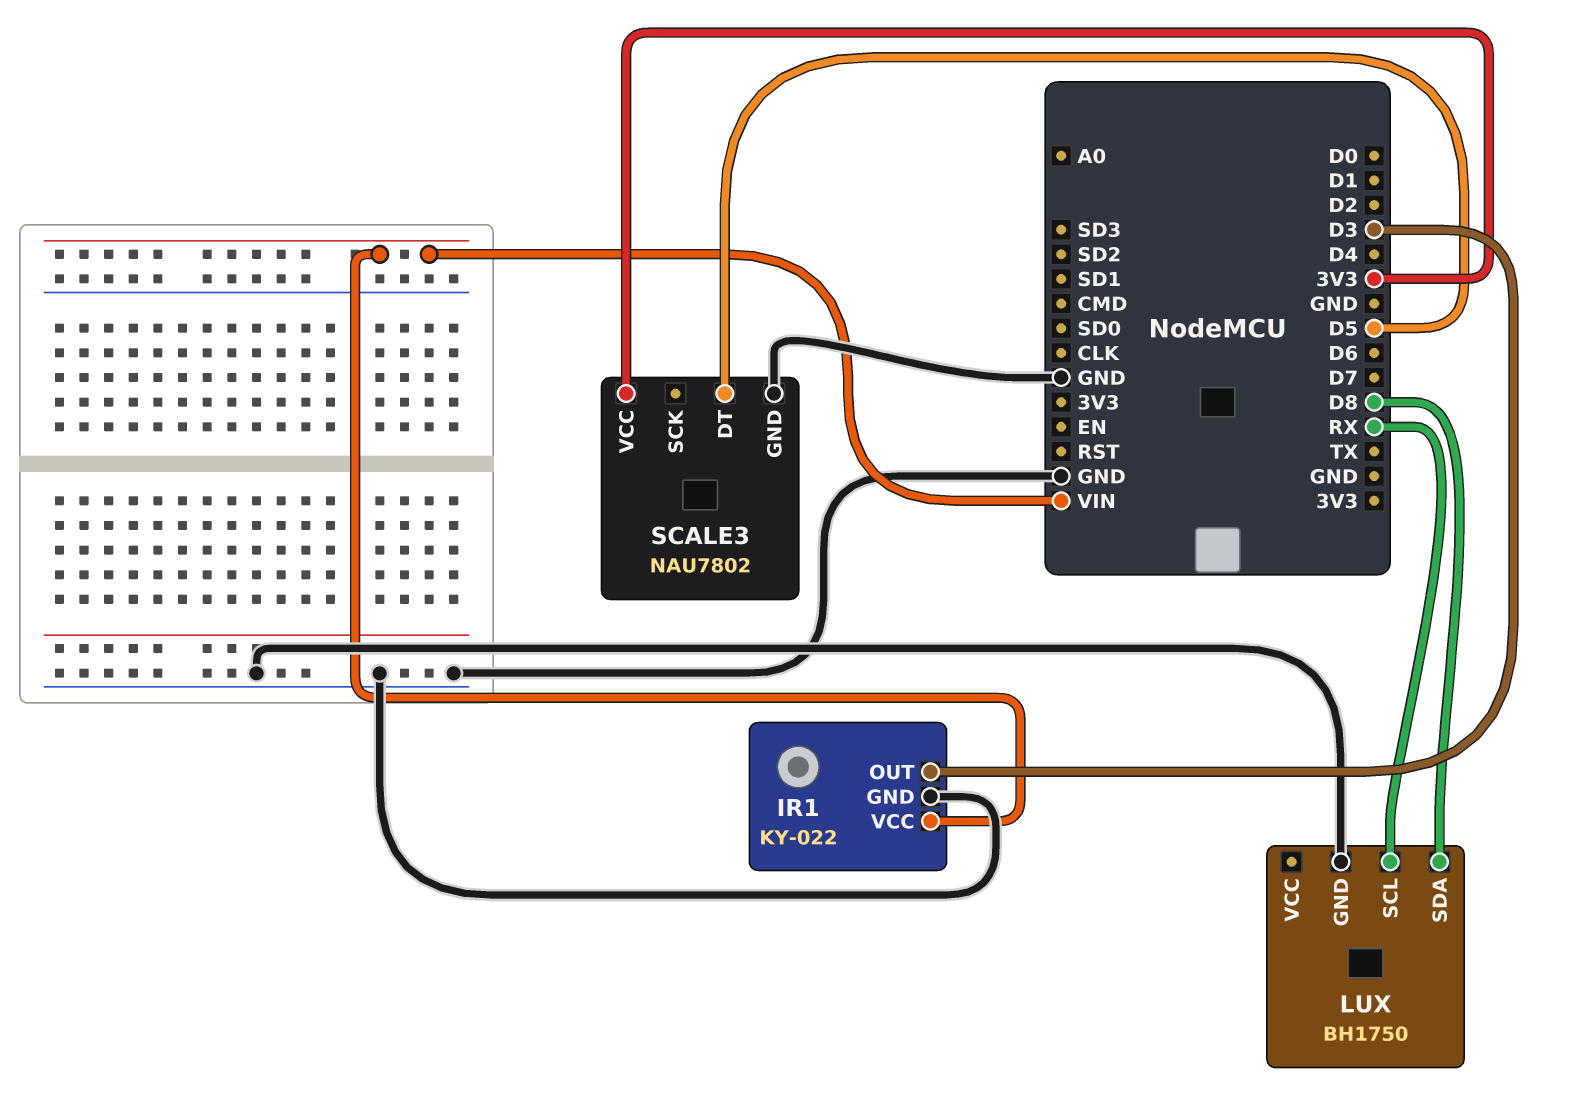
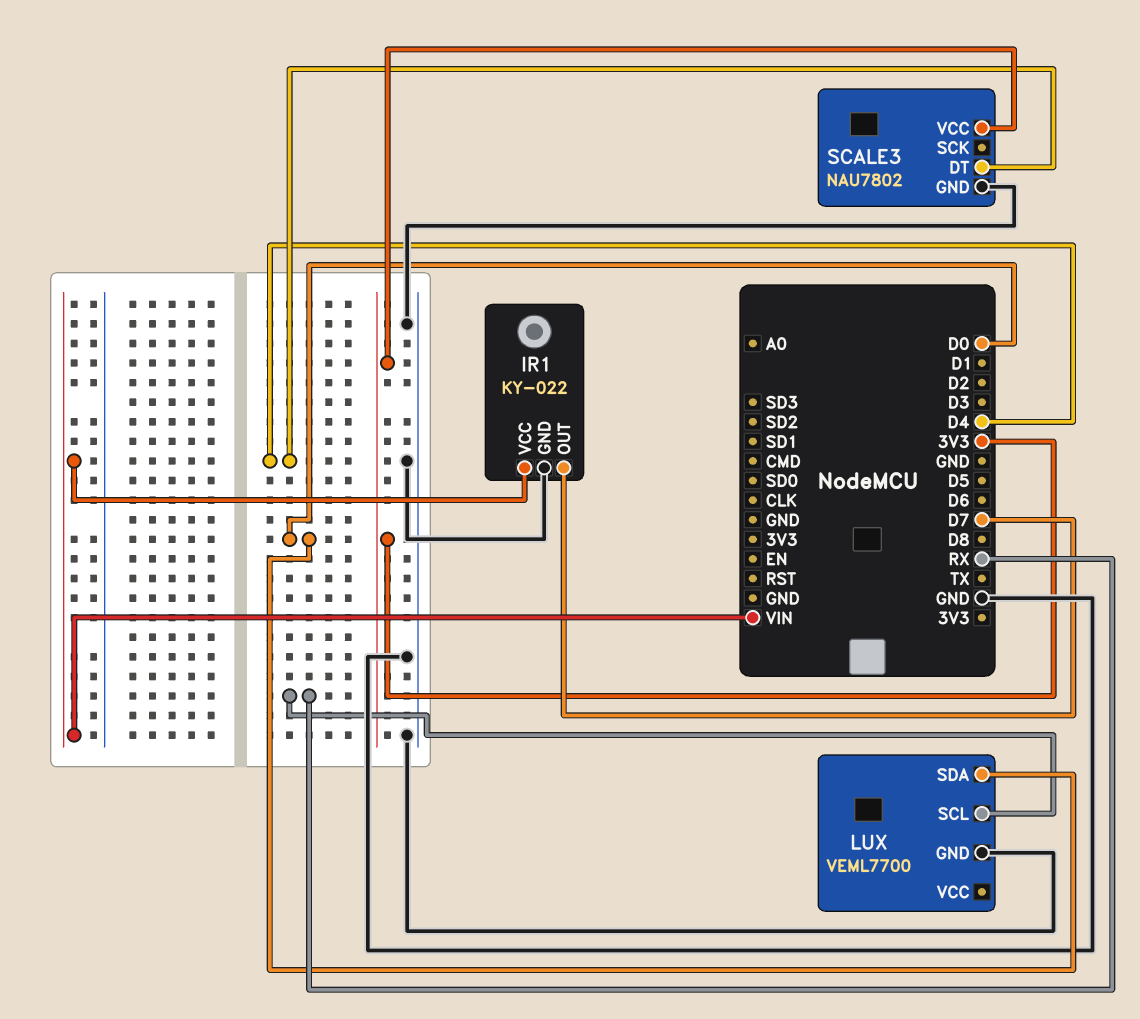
IR1 pin OUT: D3 -> D7
LUX: BH1750 -> VEML7700
LUX pin SDA: D8 -> D0
SCALE3 pin DT: D5 -> D4

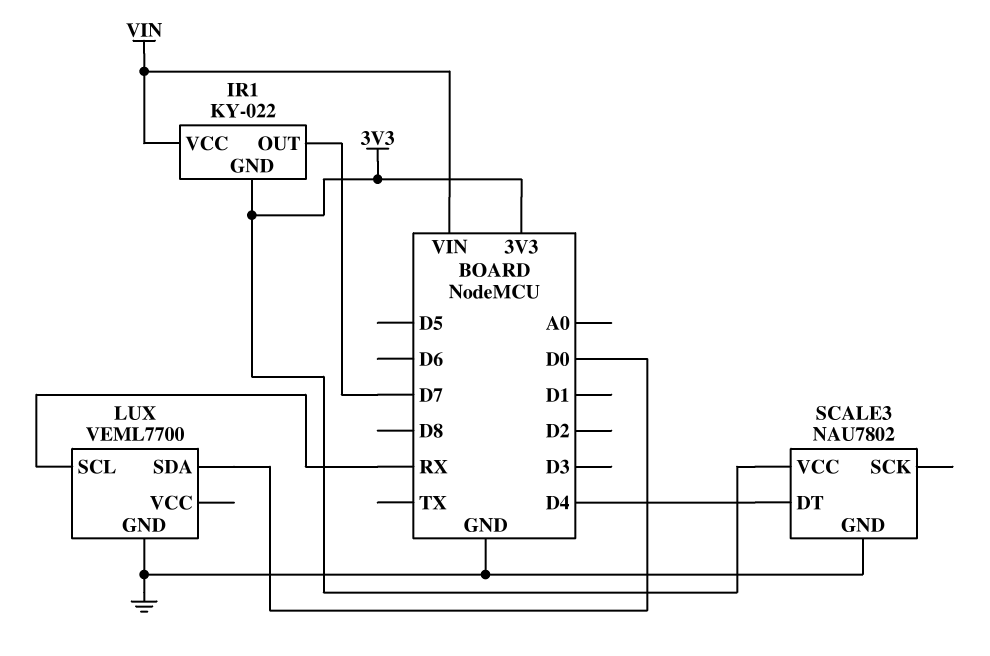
IR1 pin GND: GND -> 3V3

